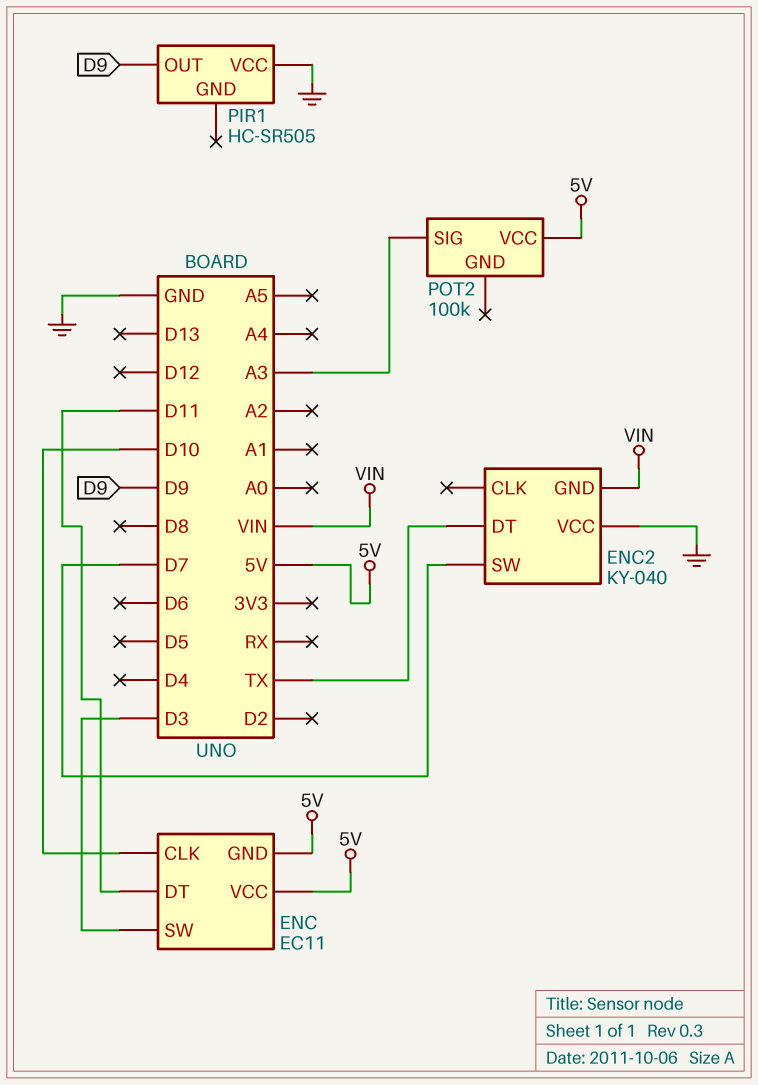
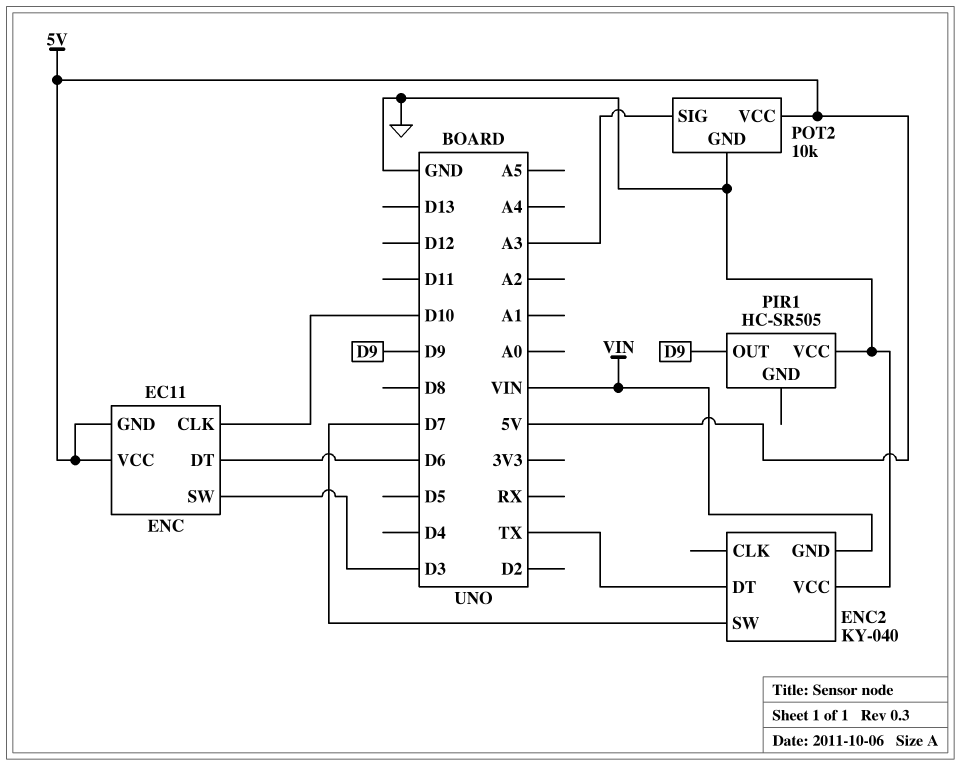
ENC pin DT: D11 -> D6
POT2: 100k -> 10k
POT2 pin GND: none -> GND

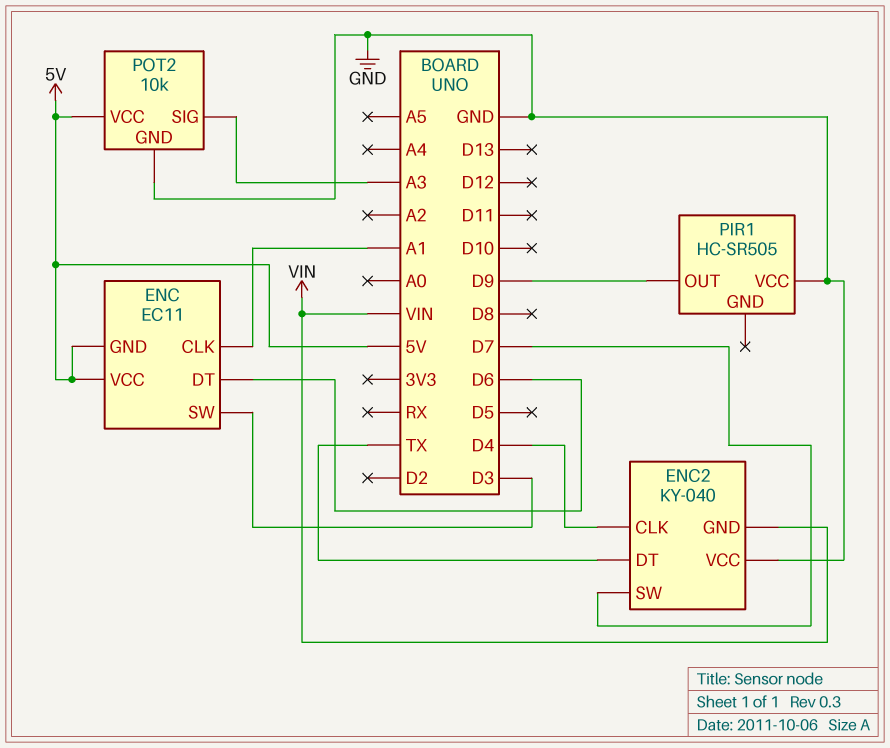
ENC pin CLK: D10 -> A1
ENC2 pin CLK: none -> D4

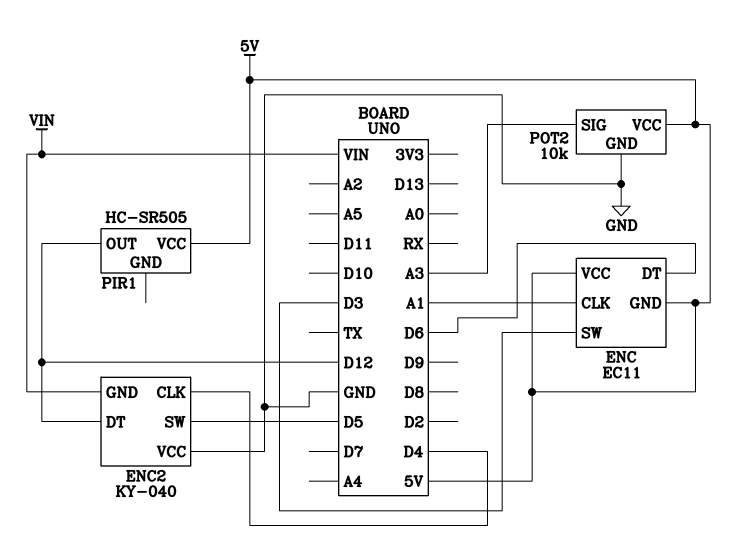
ENC2 pin DT: TX -> D12
ENC2 pin SW: D7 -> D5
PIR1 pin OUT: D9 -> D12
PIR1 pin VCC: GND -> 5V

